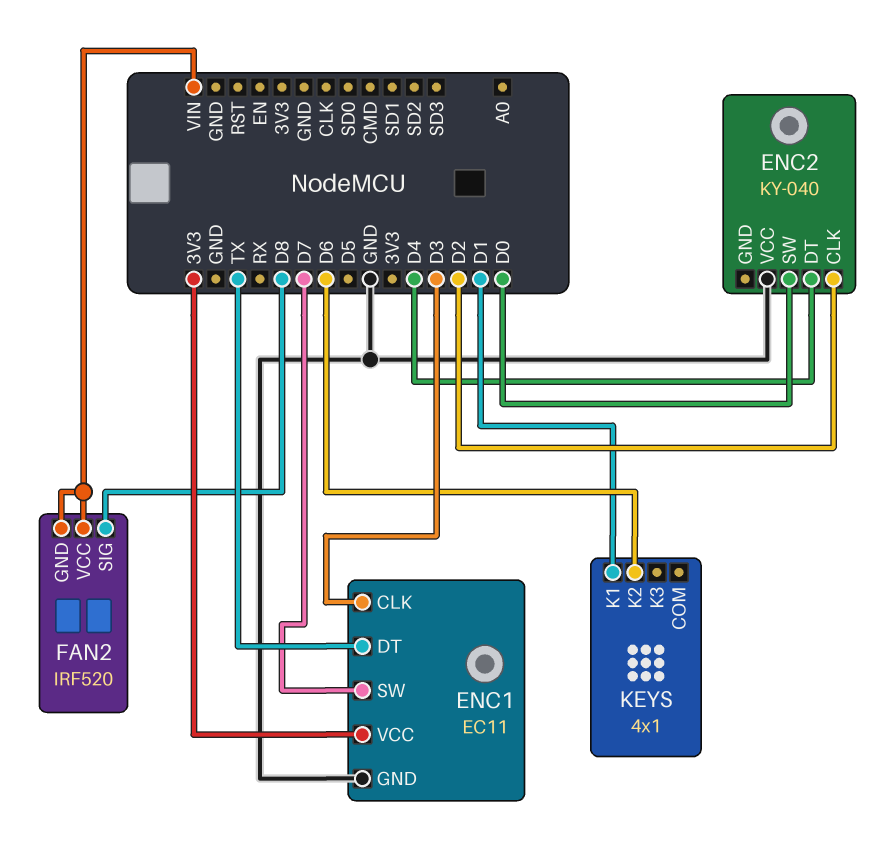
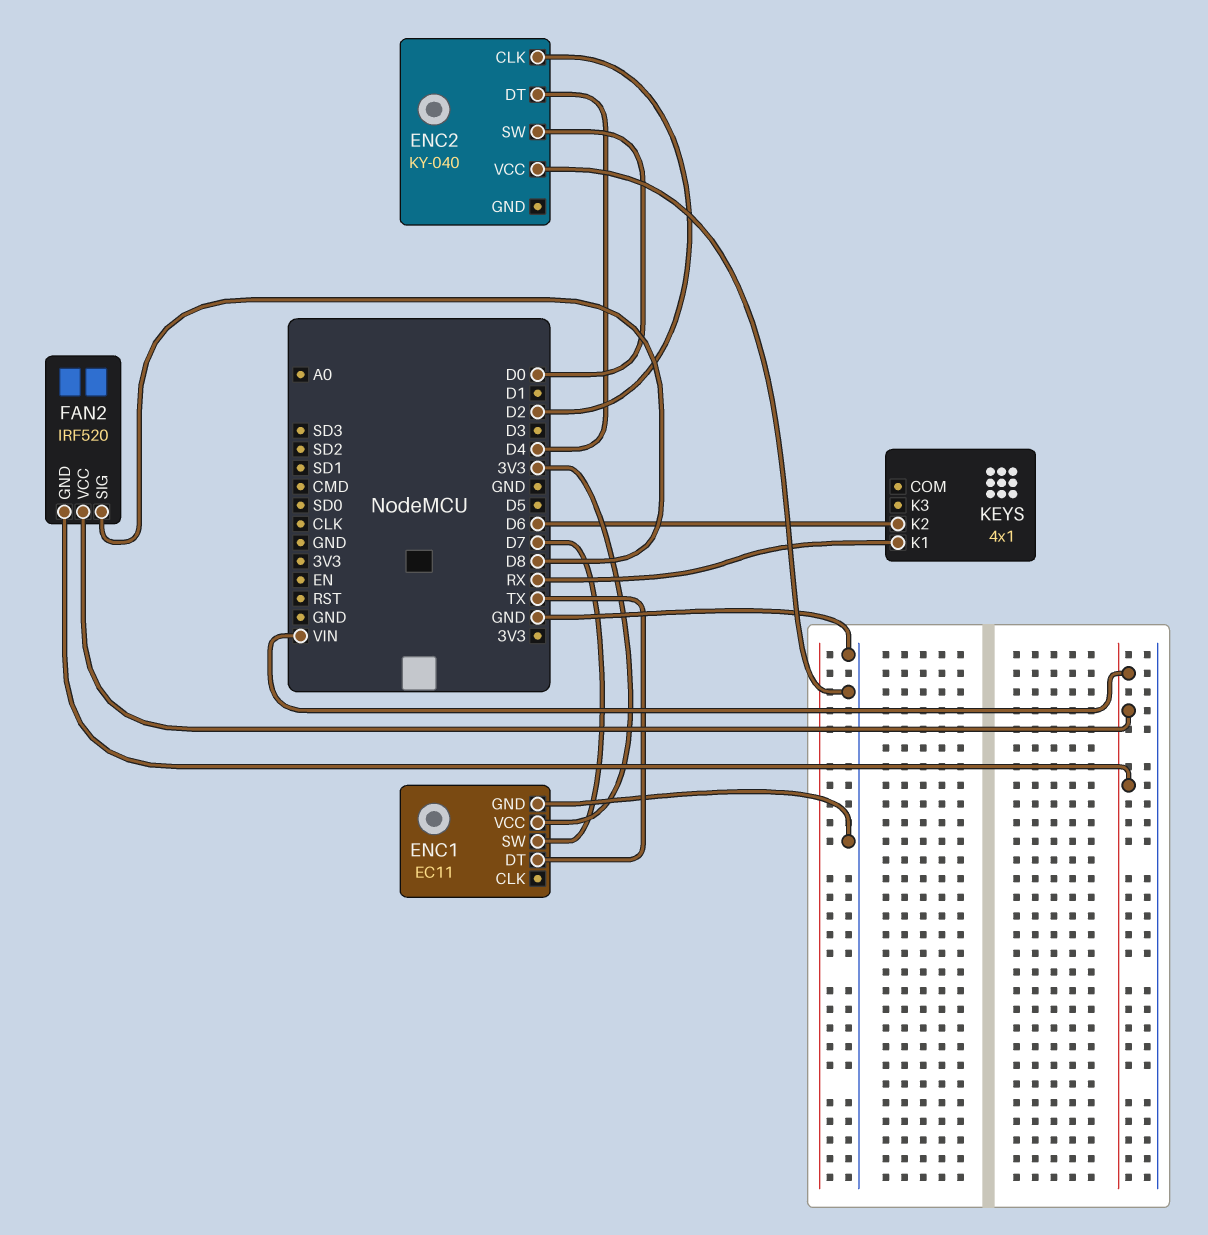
ENC1 pin CLK: D3 -> none
KEYS pin K1: D1 -> RX

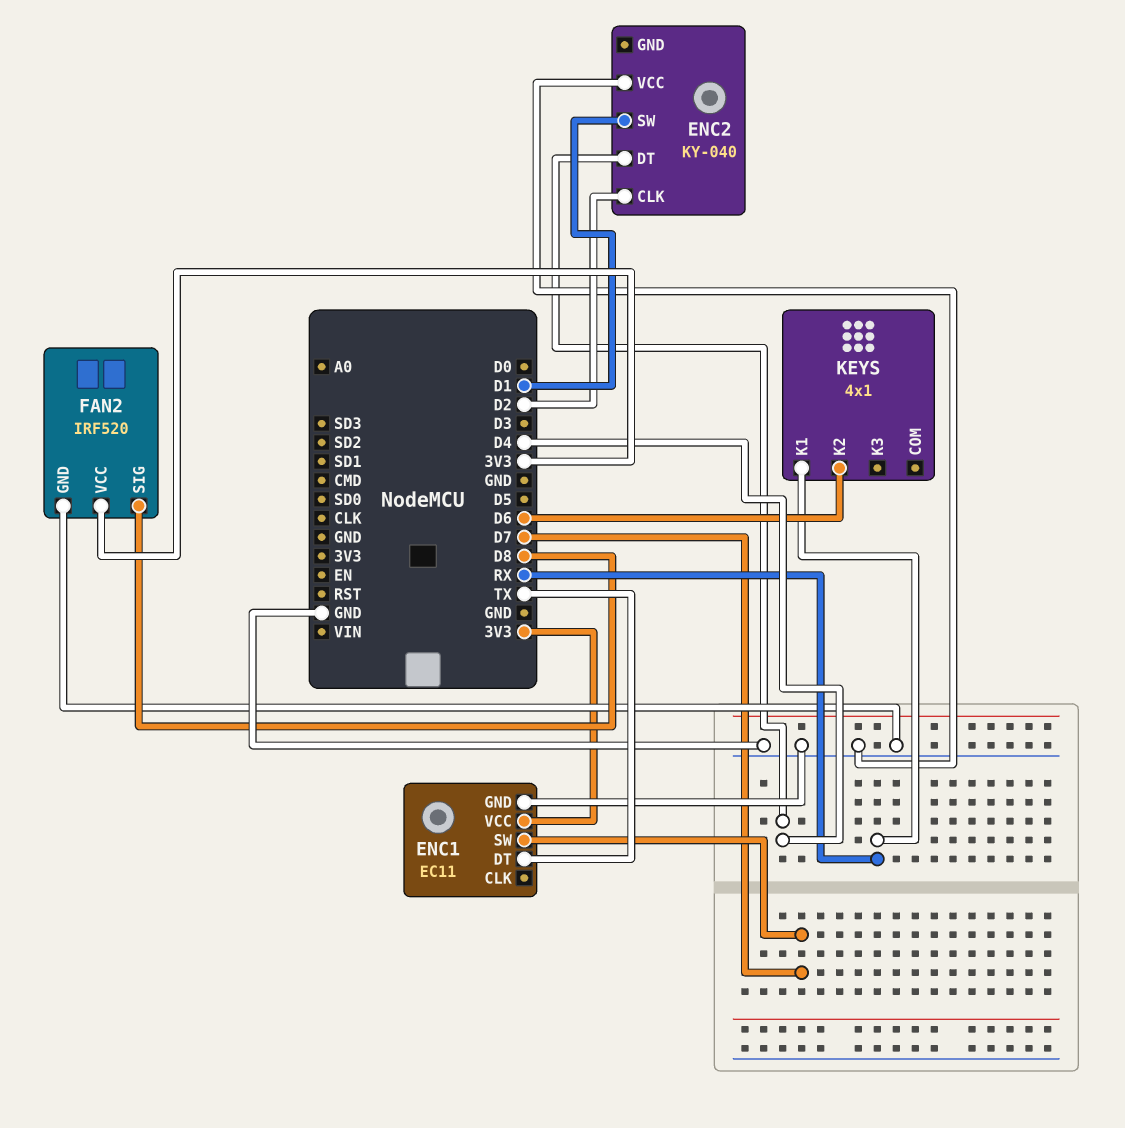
ENC2 pin SW: D0 -> D1
FAN2 pin GND: VIN -> GND
FAN2 pin VCC: VIN -> 3V3

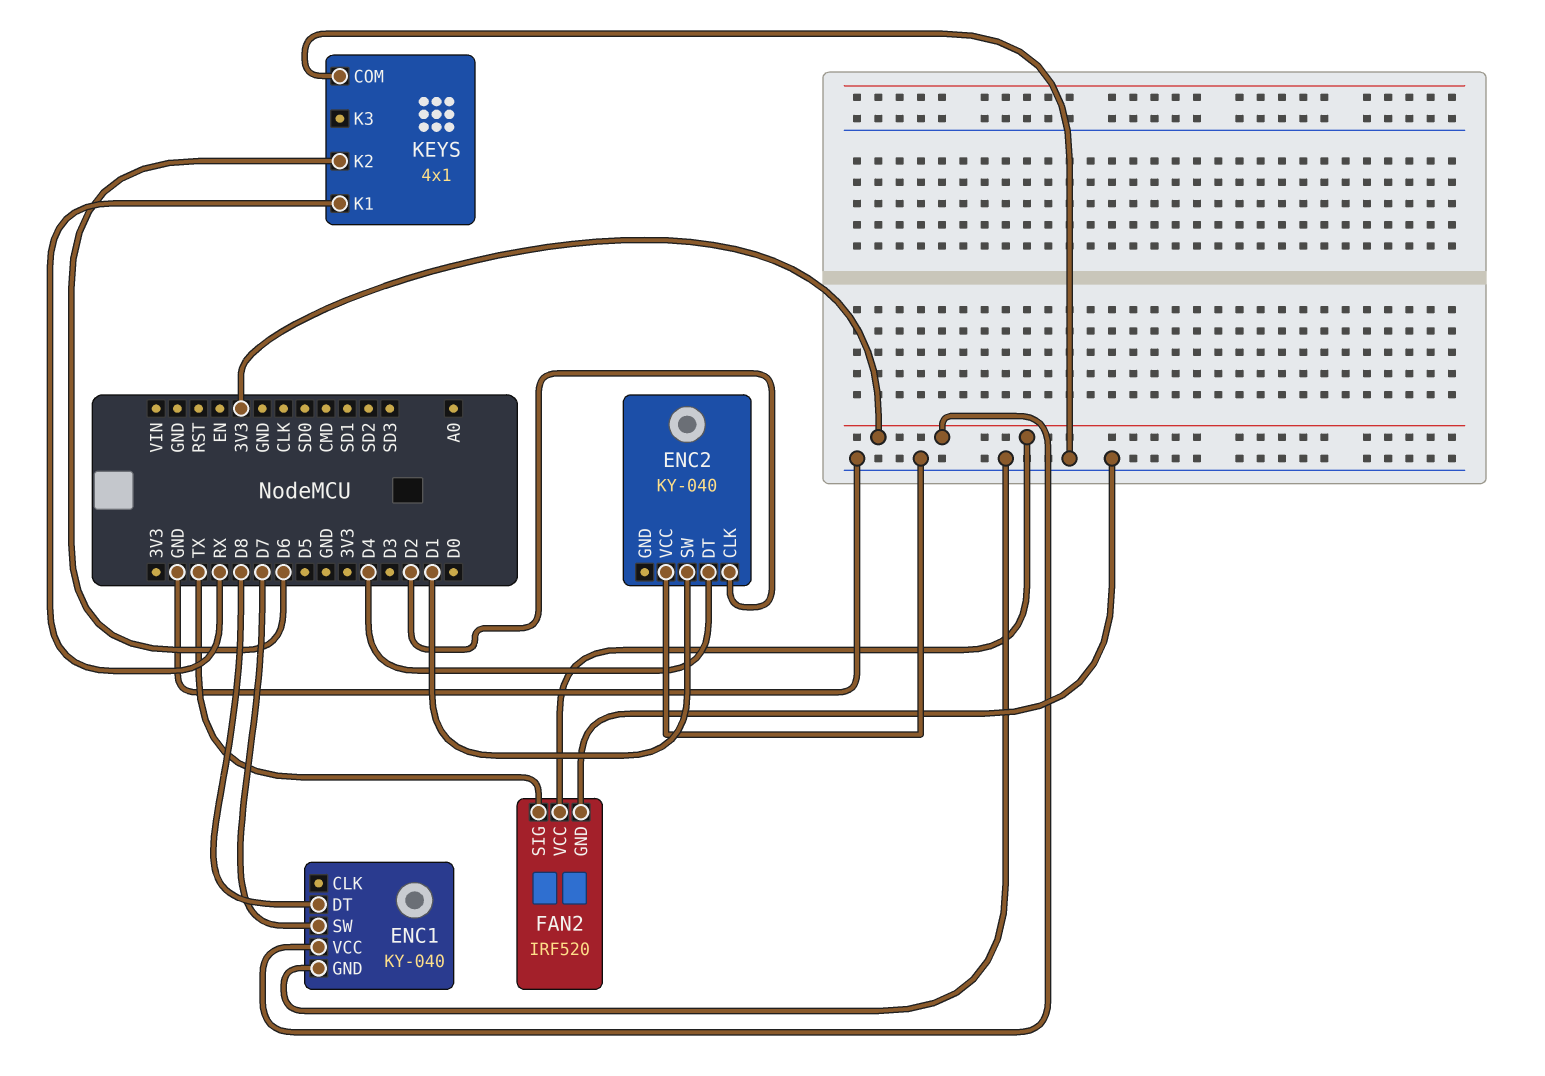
ENC1: EC11 -> KY-040
ENC1 pin DT: TX -> D8
FAN2 pin SIG: D8 -> TX
KEYS pin COM: none -> GND

